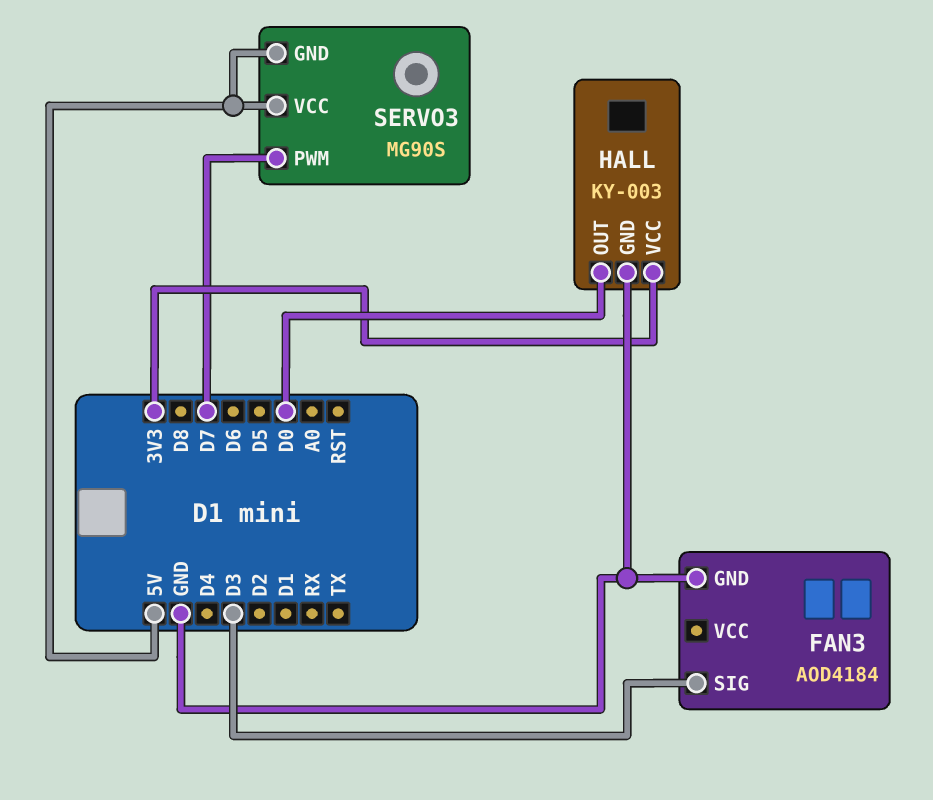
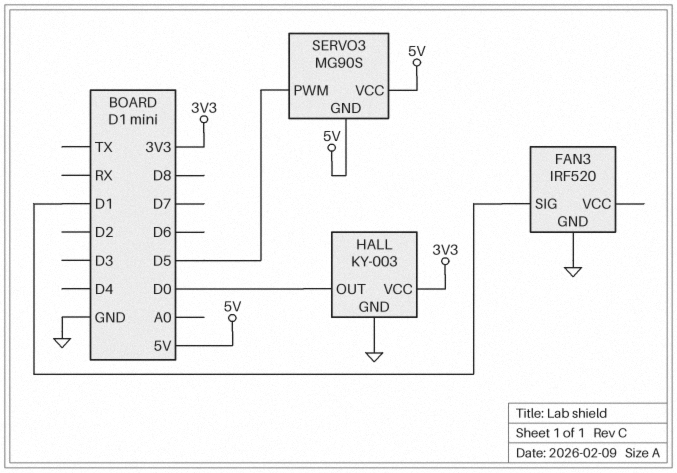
FAN3: AOD4184 -> IRF520
FAN3 pin SIG: D3 -> D1
SERVO3 pin PWM: D7 -> D5

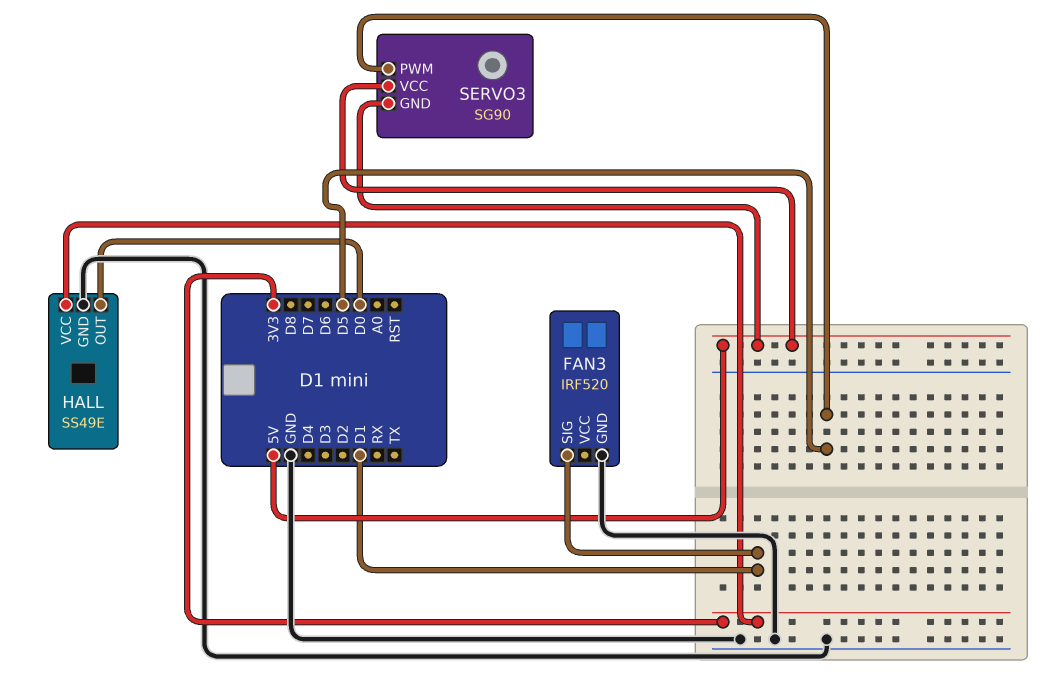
HALL: KY-003 -> SS49E
SERVO3: MG90S -> SG90

